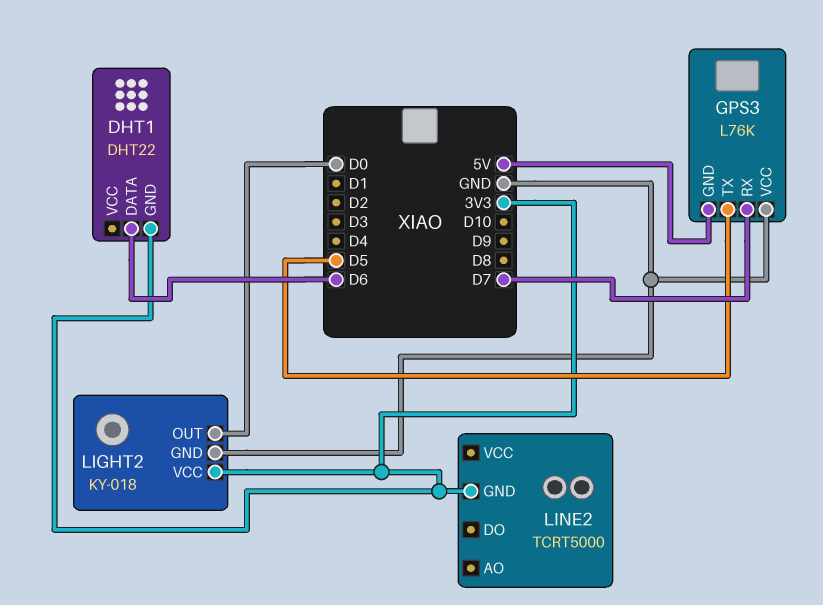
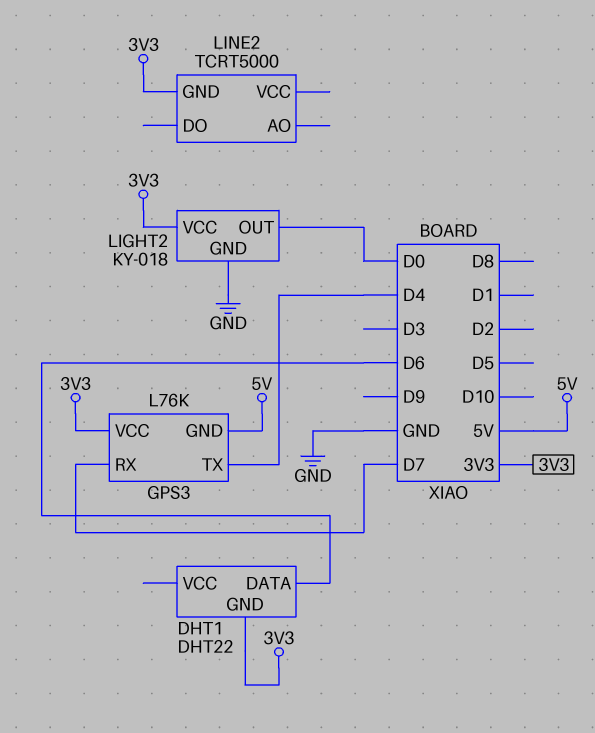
GPS3 pin TX: D5 -> D4
GPS3 pin VCC: GND -> 3V3

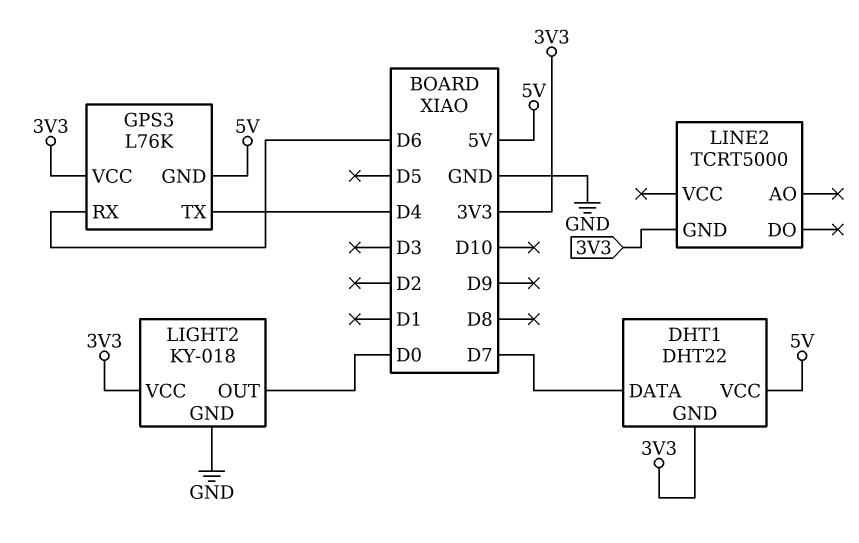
DHT1 pin DATA: D6 -> D7
DHT1 pin VCC: none -> 5V
GPS3 pin RX: D7 -> D6

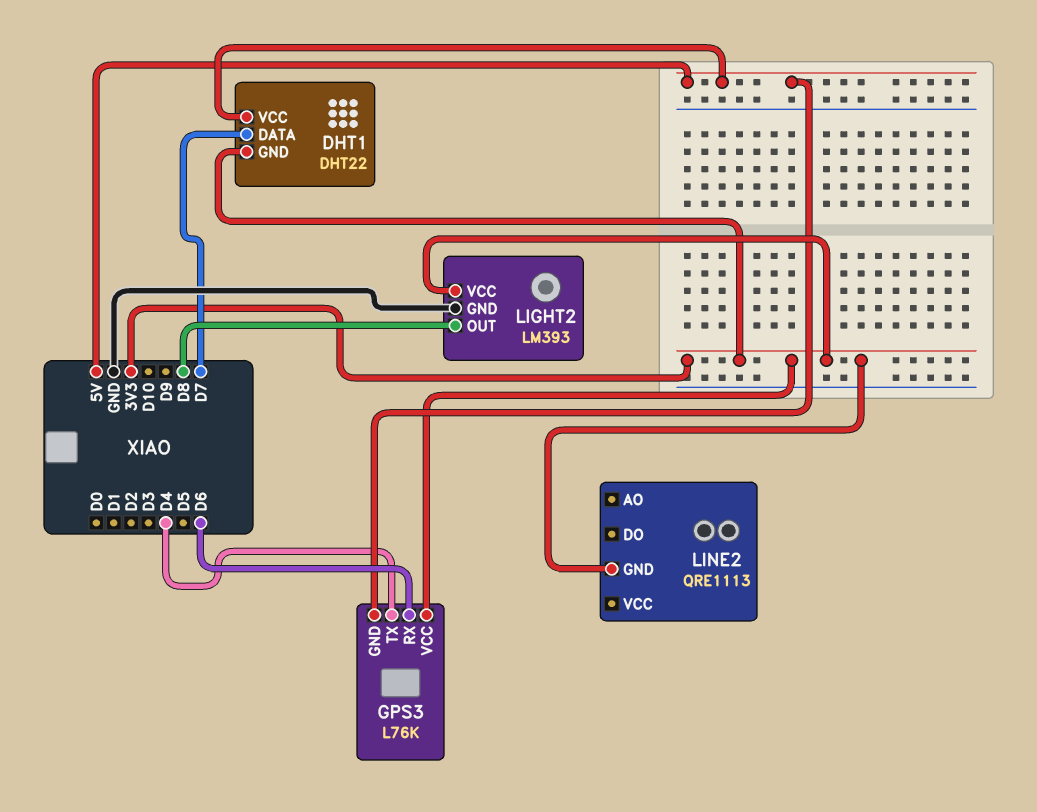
LIGHT2: KY-018 -> LM393
LIGHT2 pin OUT: D0 -> D8
LINE2: TCRT5000 -> QRE1113

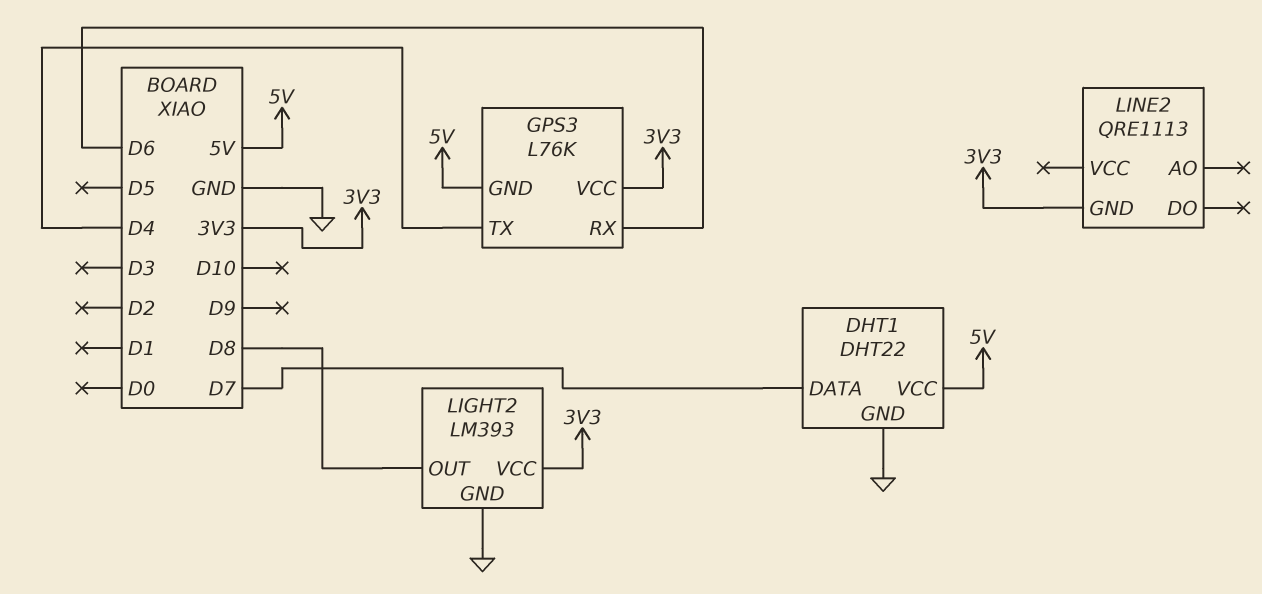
DHT1 pin GND: 3V3 -> GND

